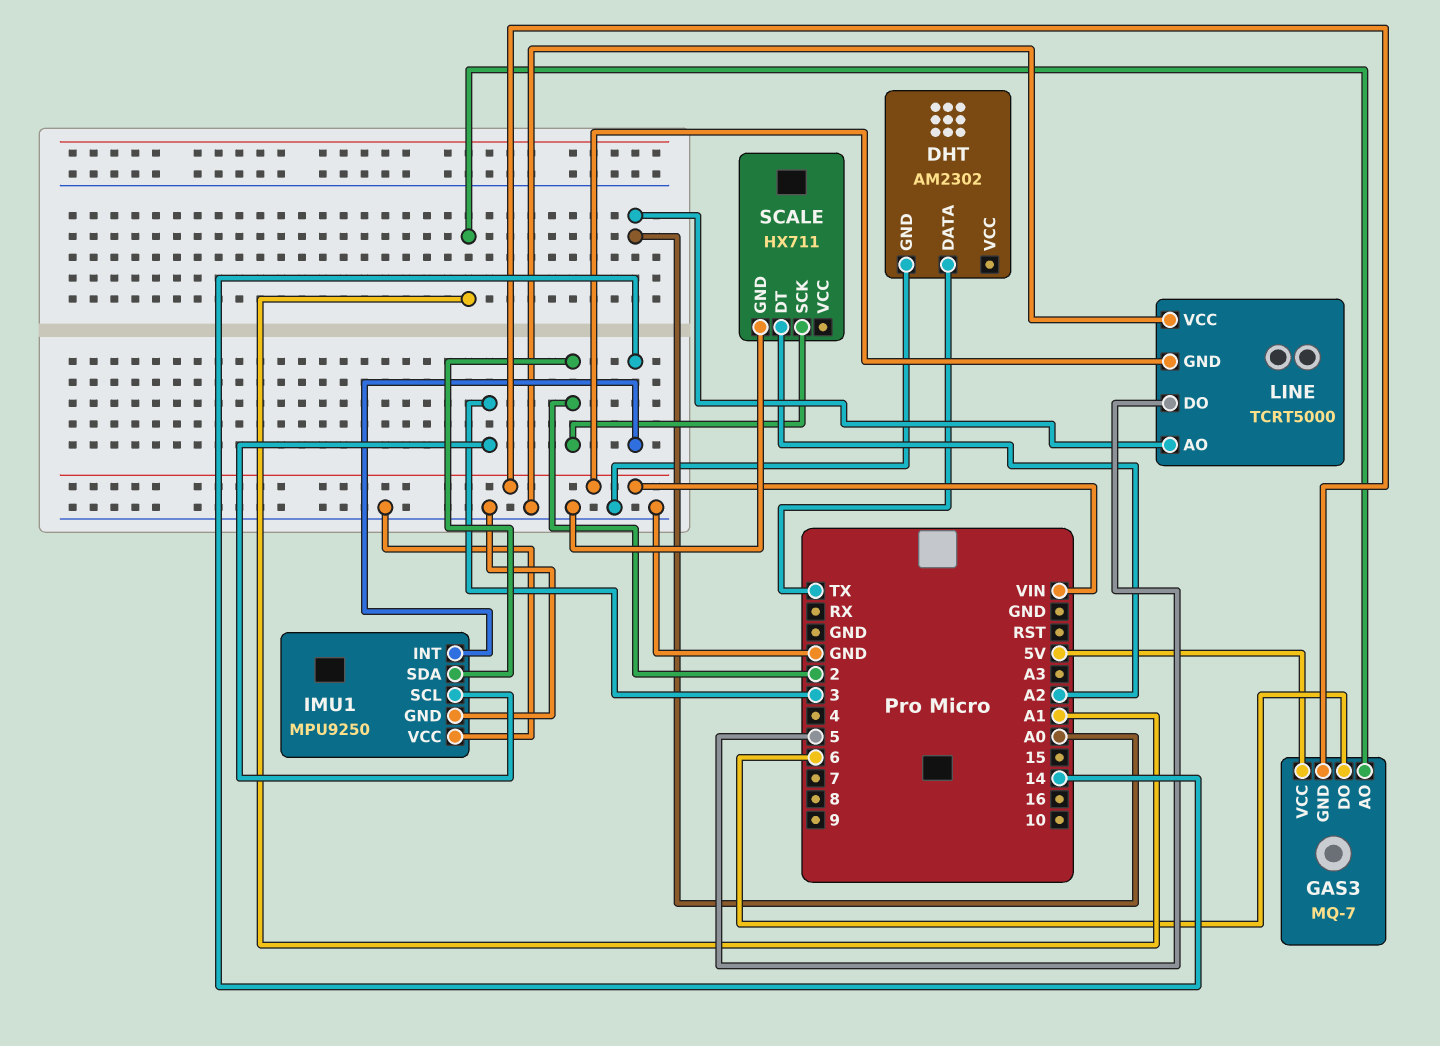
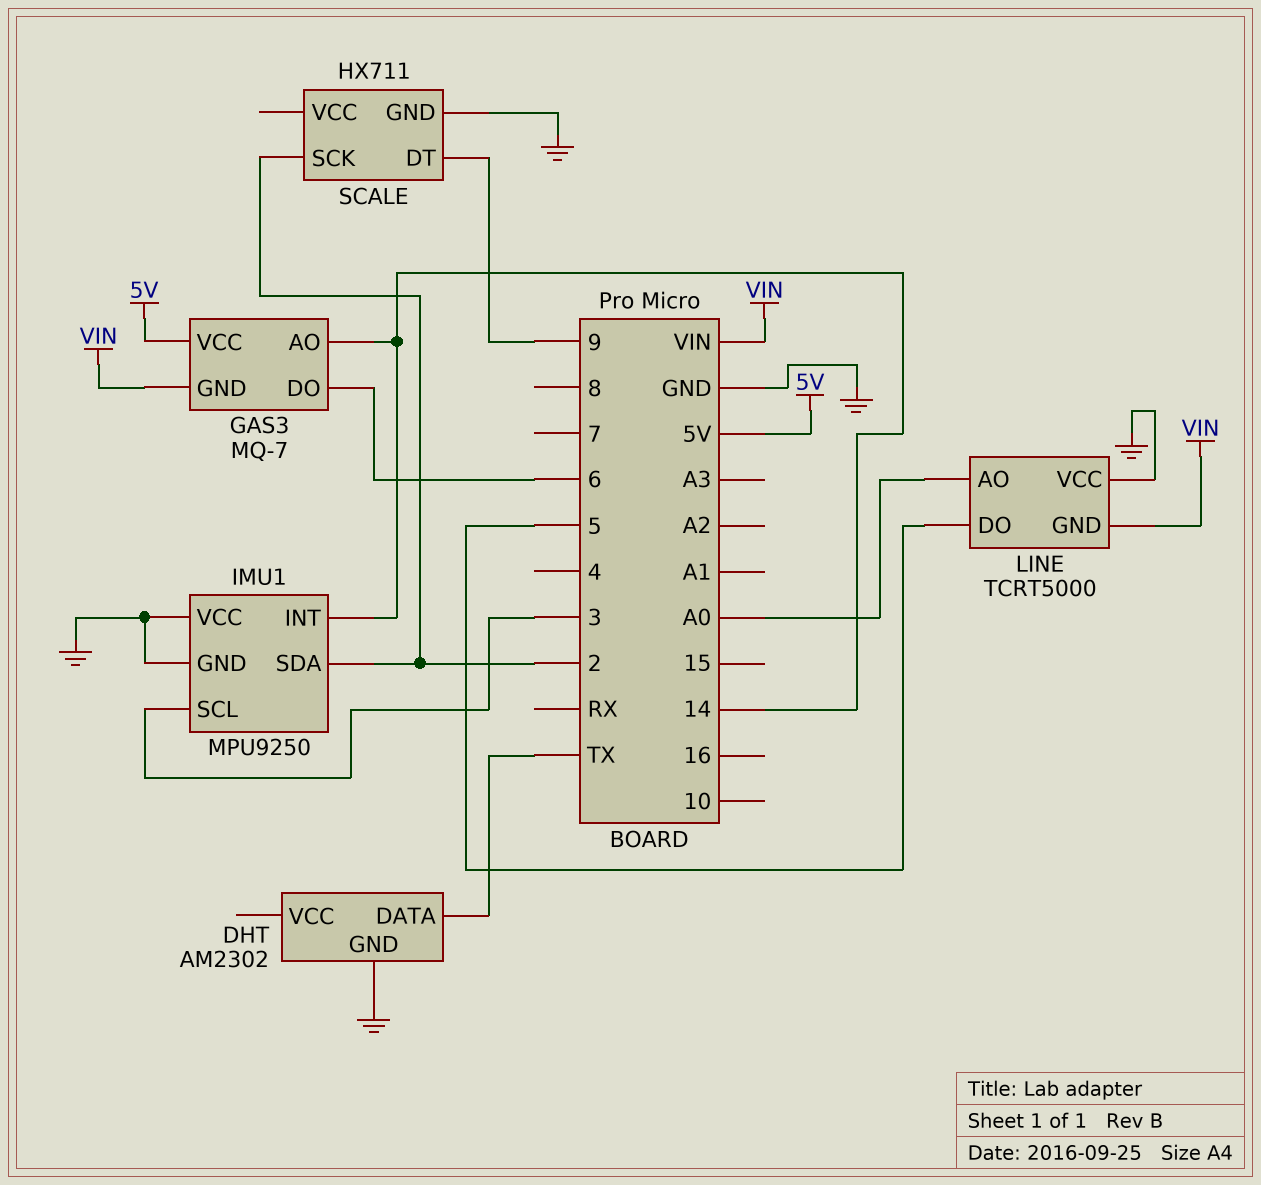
GAS3 pin AO: A1 -> 14
SCALE pin DT: A2 -> 9

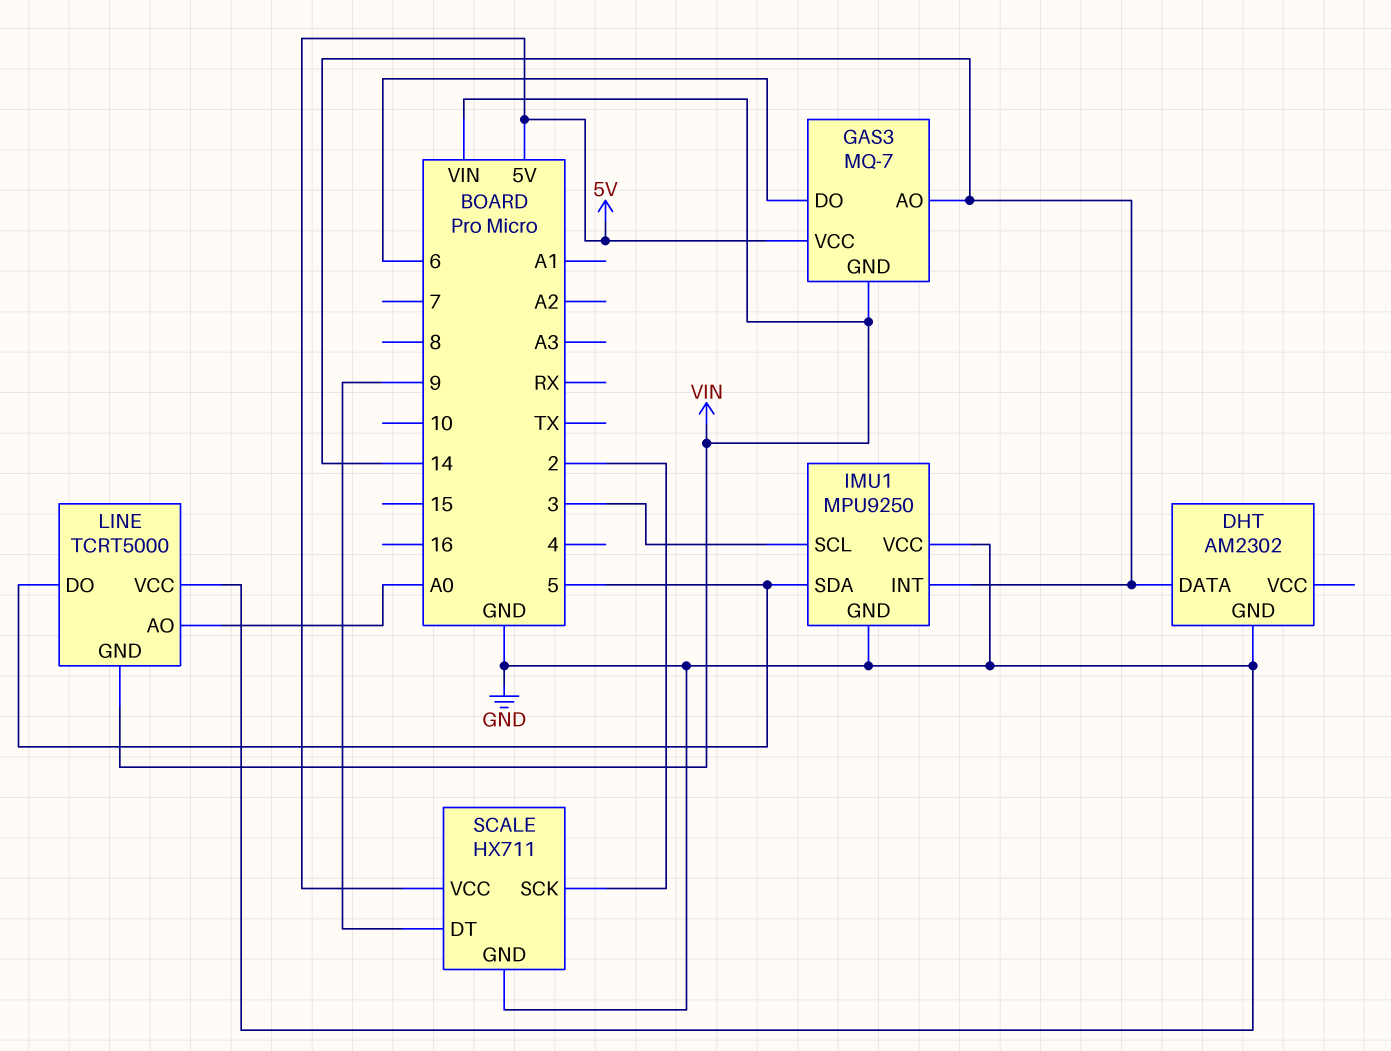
DHT pin DATA: TX -> 14
IMU1 pin SDA: 2 -> 5
SCALE pin VCC: none -> 5V

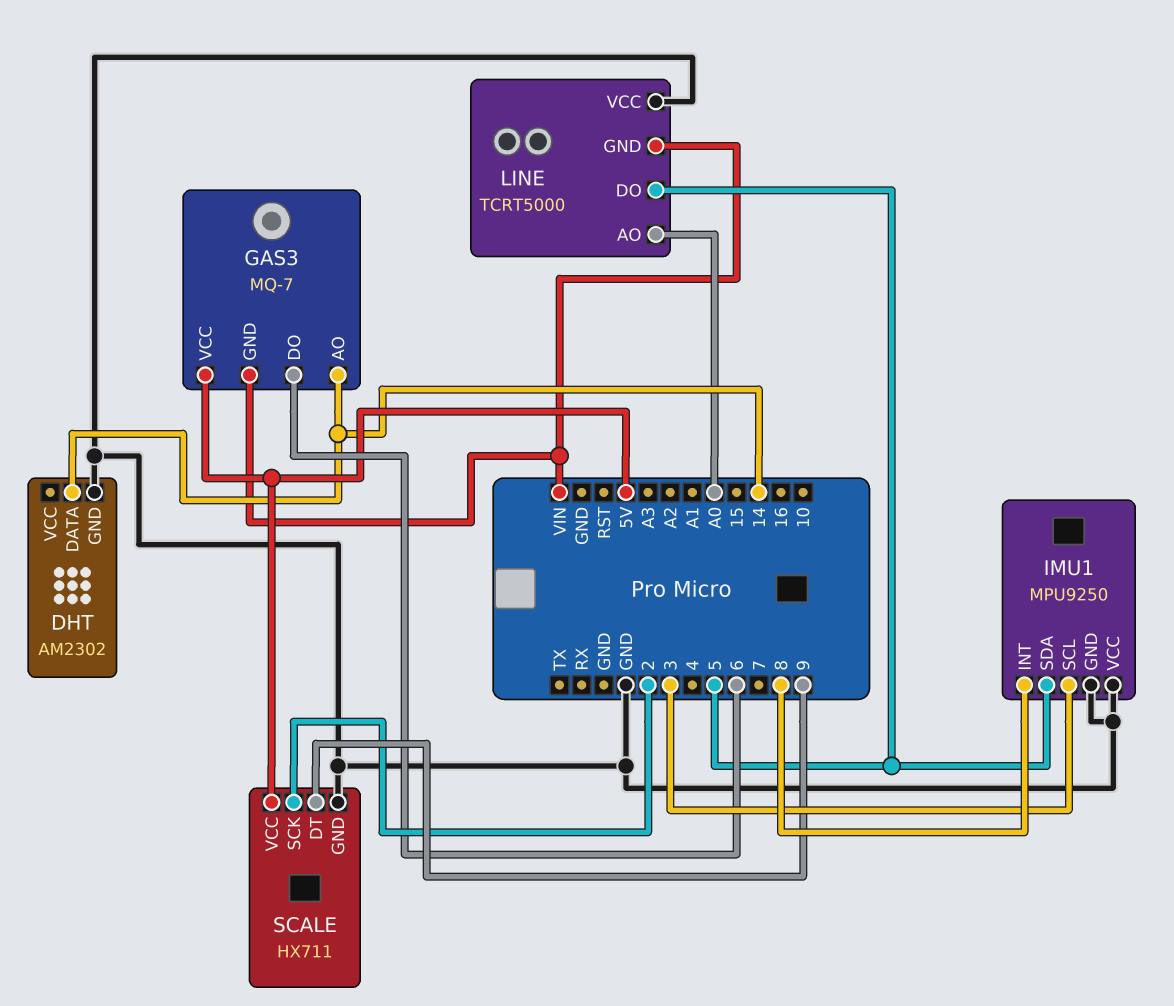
IMU1 pin INT: 14 -> 8

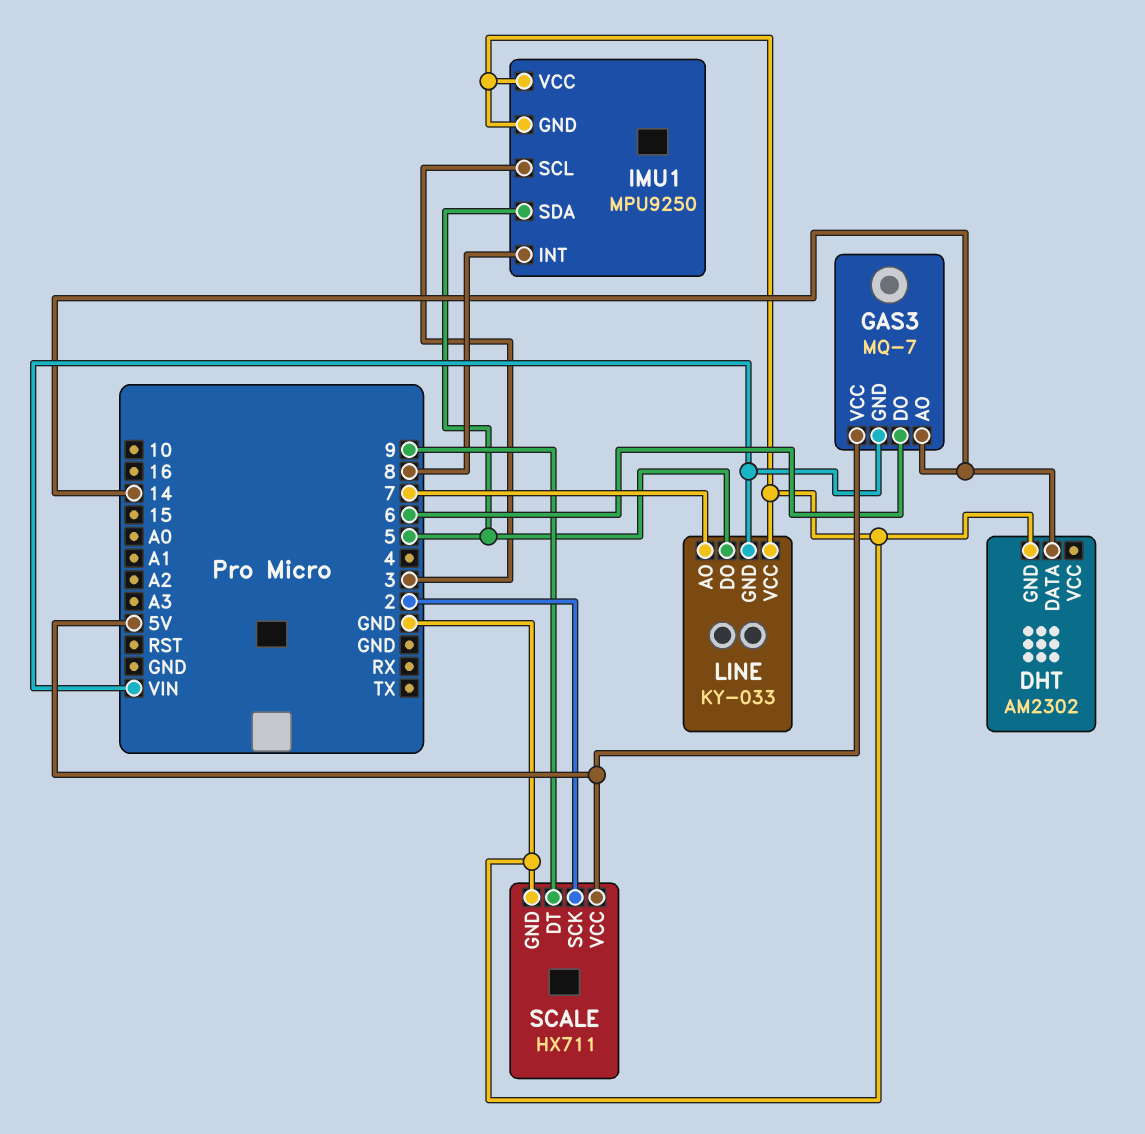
LINE: TCRT5000 -> KY-033
LINE pin AO: A0 -> 7

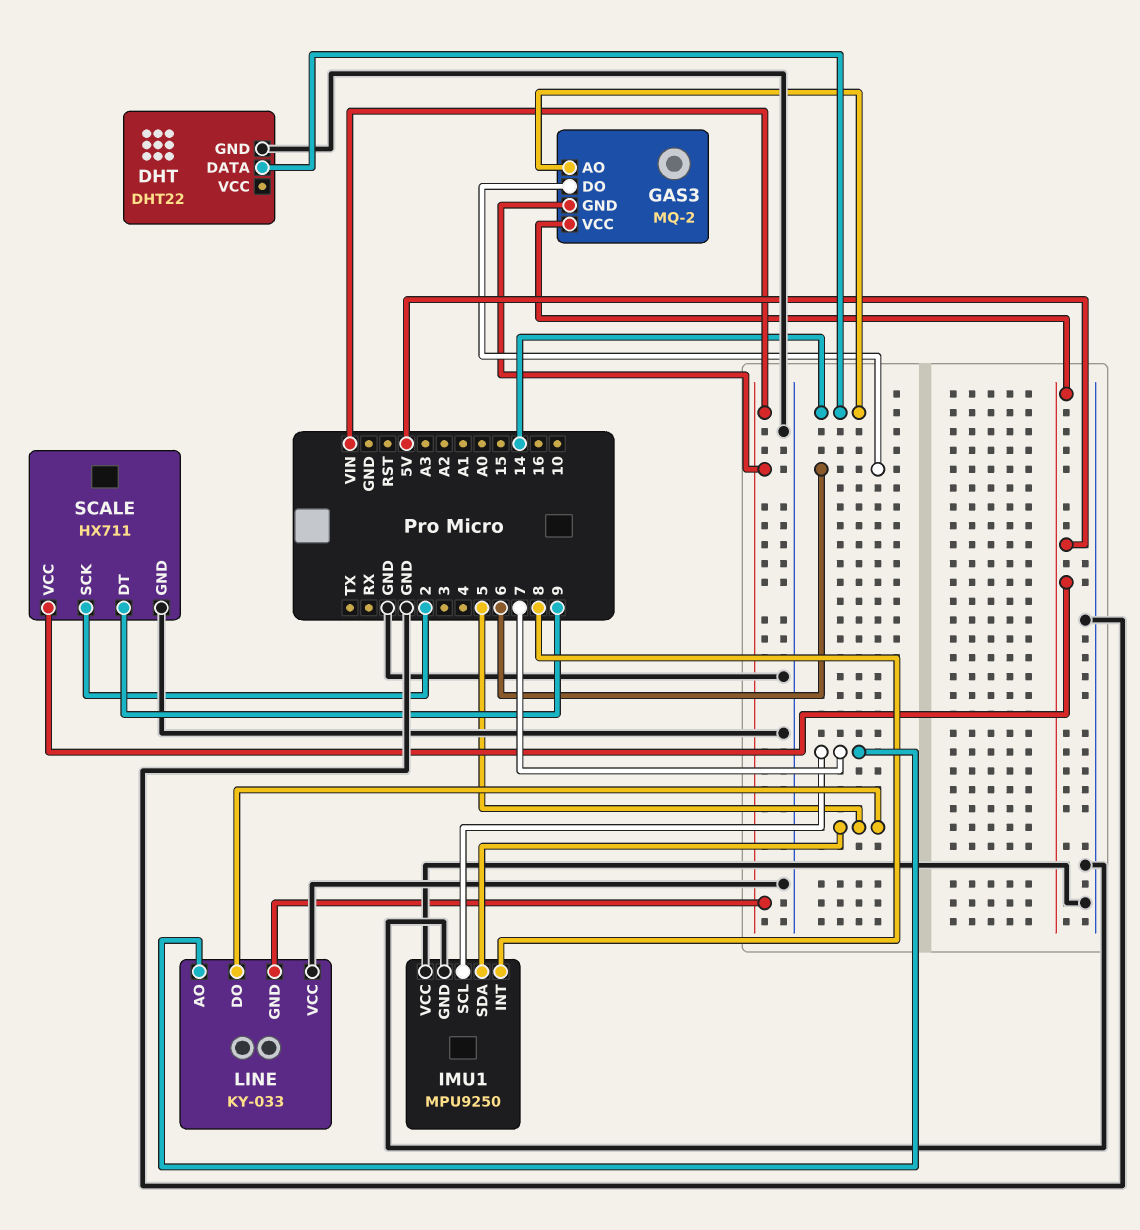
DHT: AM2302 -> DHT22
GAS3: MQ-7 -> MQ-2
IMU1 pin SCL: 3 -> 7

